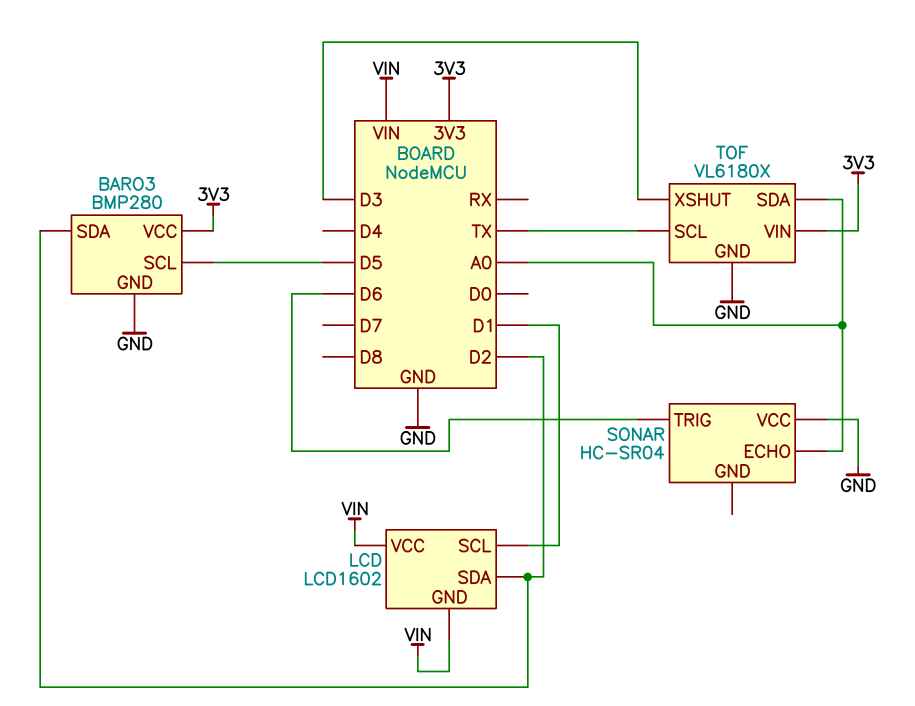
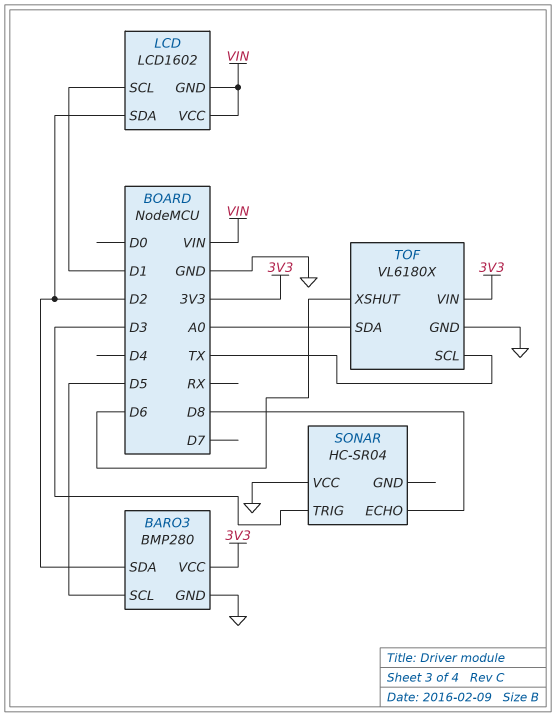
SONAR pin ECHO: A0 -> D8
SONAR pin TRIG: D6 -> D3
TOF pin XSHUT: D3 -> D6

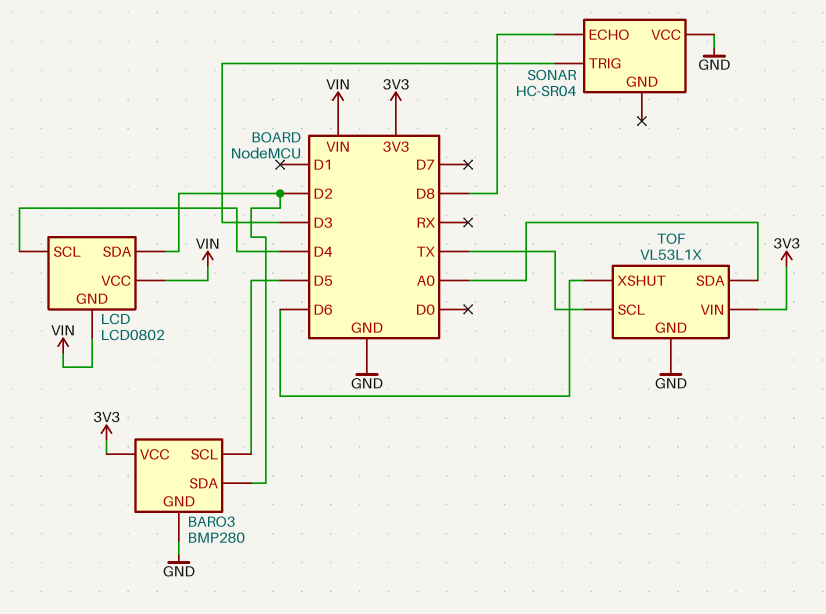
LCD: LCD1602 -> LCD0802
LCD pin SCL: D1 -> D4
TOF: VL6180X -> VL53L1X

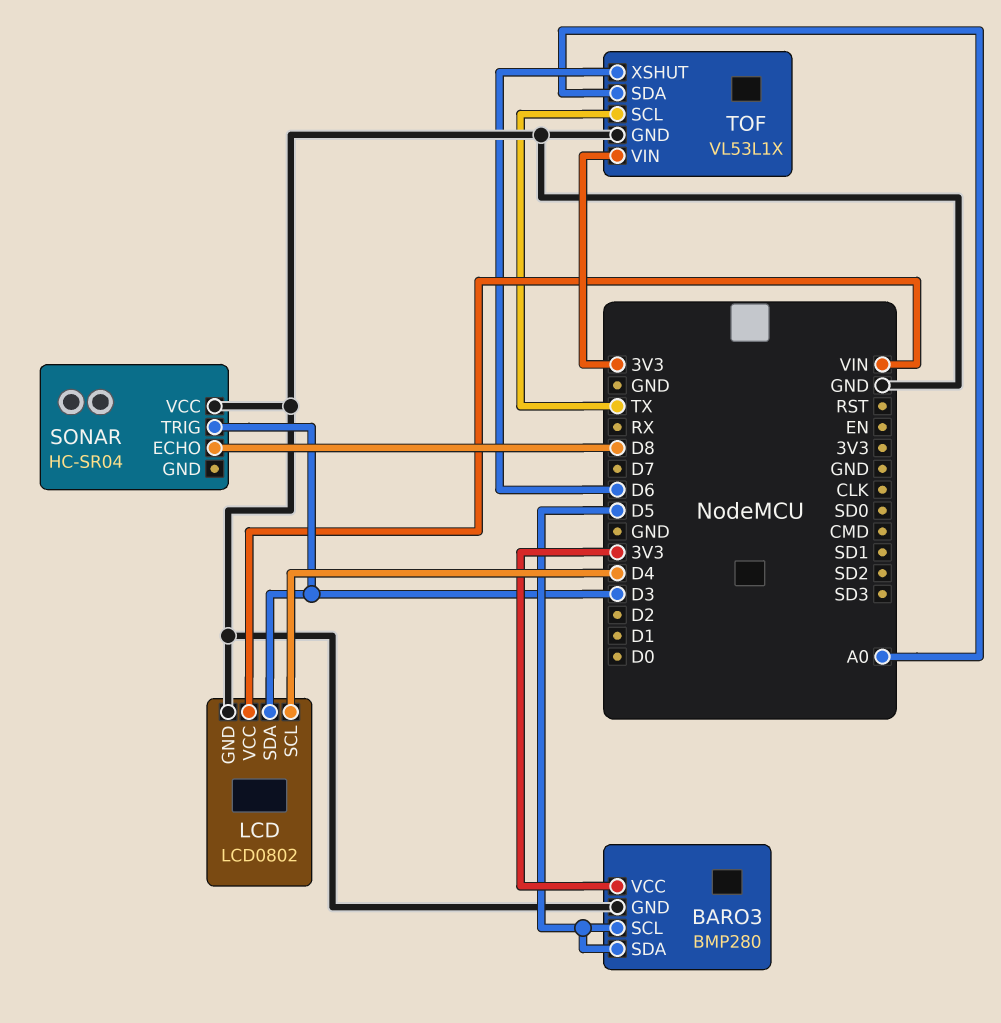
BARO3 pin SDA: D2 -> D5
LCD pin GND: VIN -> GND
LCD pin SDA: D2 -> D3

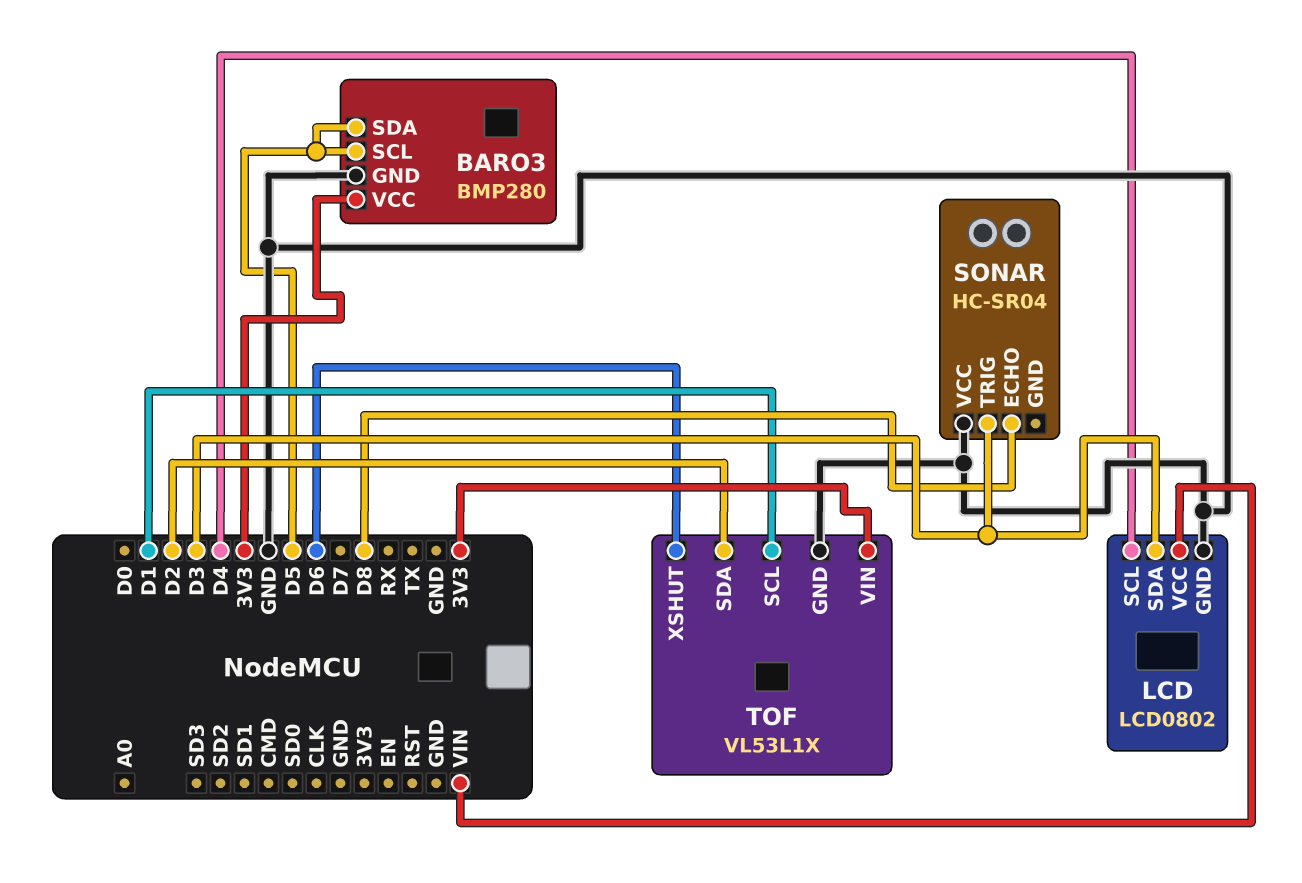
TOF pin SCL: TX -> D1
TOF pin SDA: A0 -> D2

